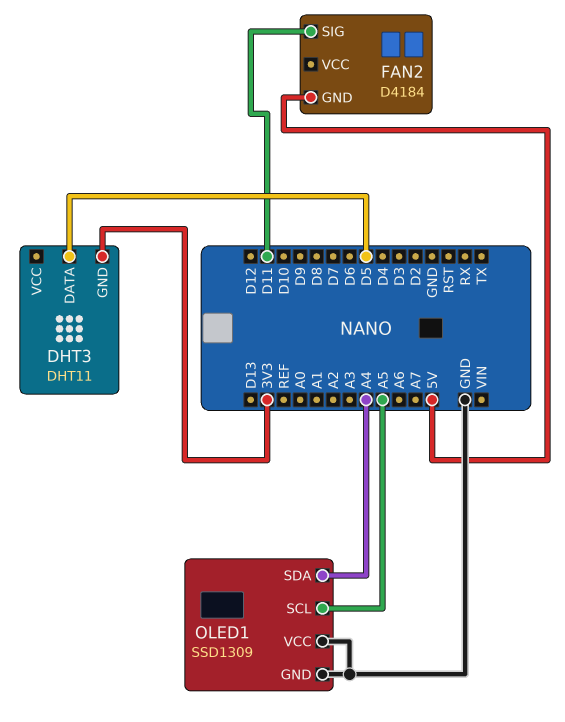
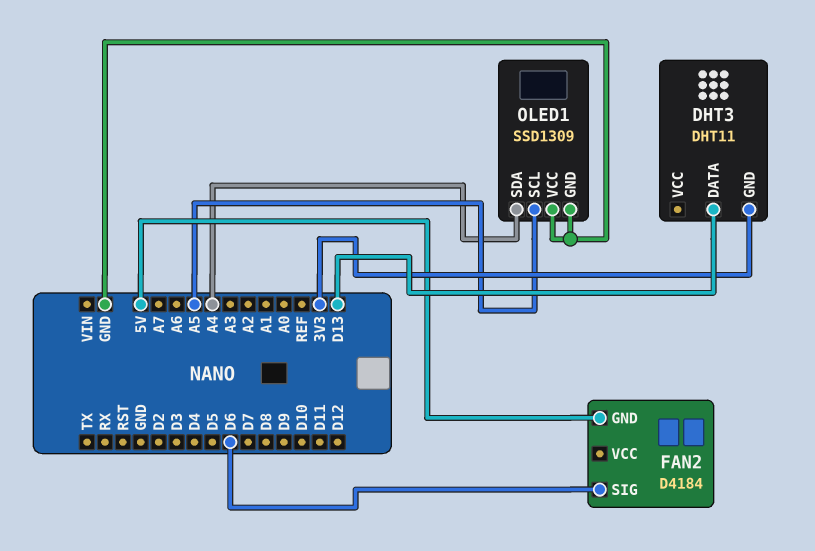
DHT3 pin DATA: D5 -> D13
FAN2 pin SIG: D11 -> D6

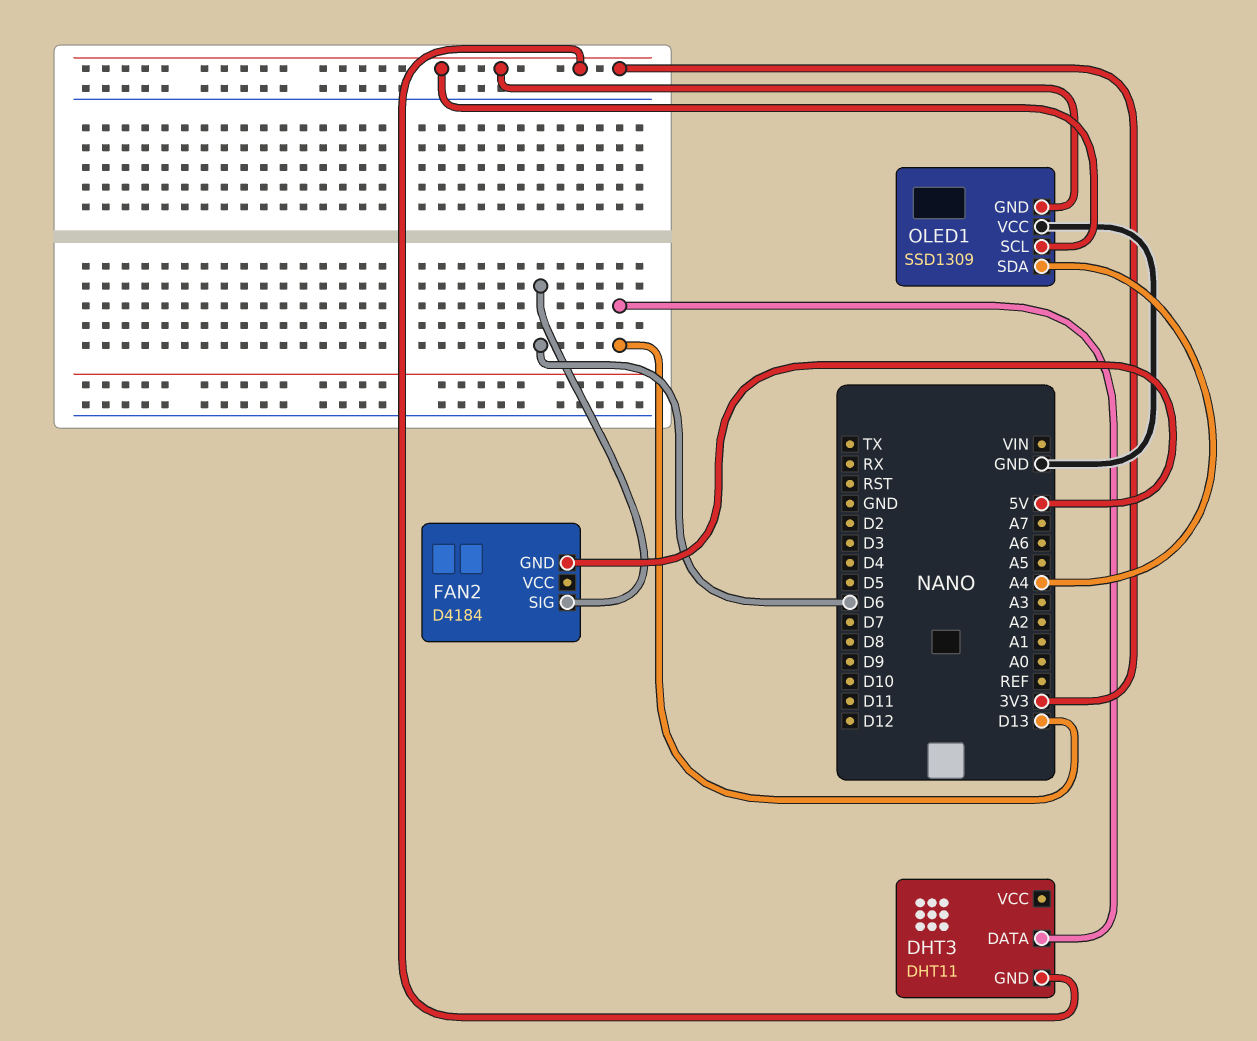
OLED1 pin GND: GND -> 3V3
OLED1 pin SCL: A5 -> 3V3

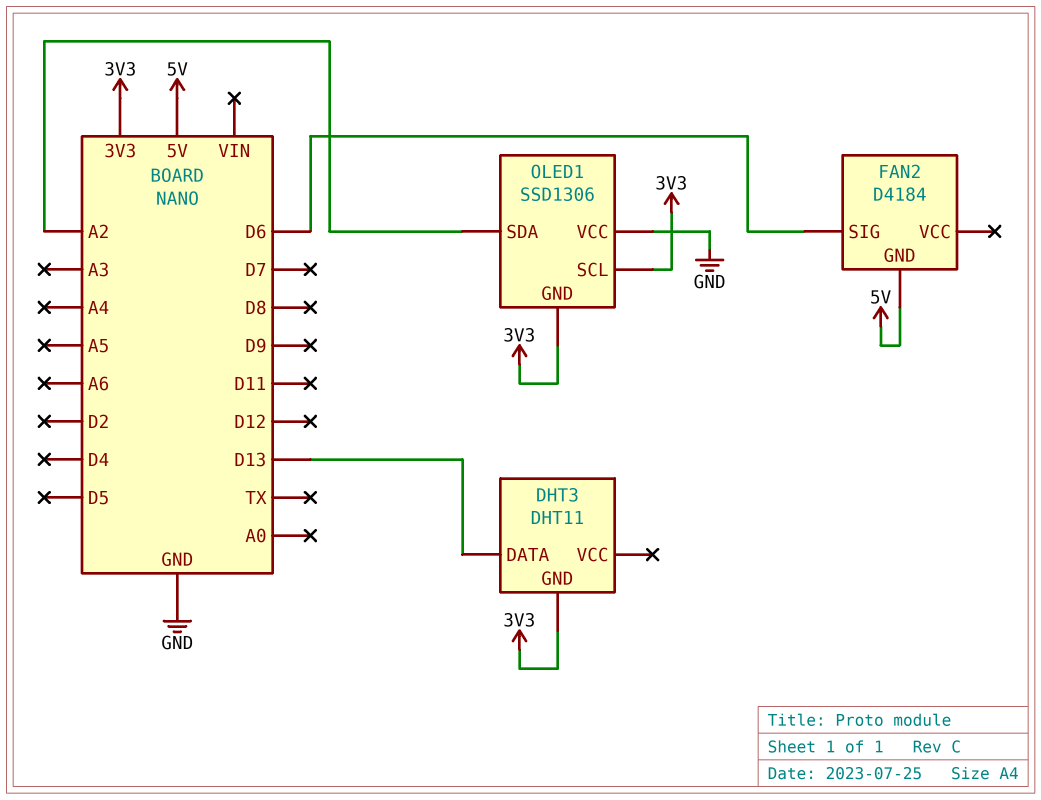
OLED1: SSD1309 -> SSD1306
OLED1 pin SDA: A4 -> A2

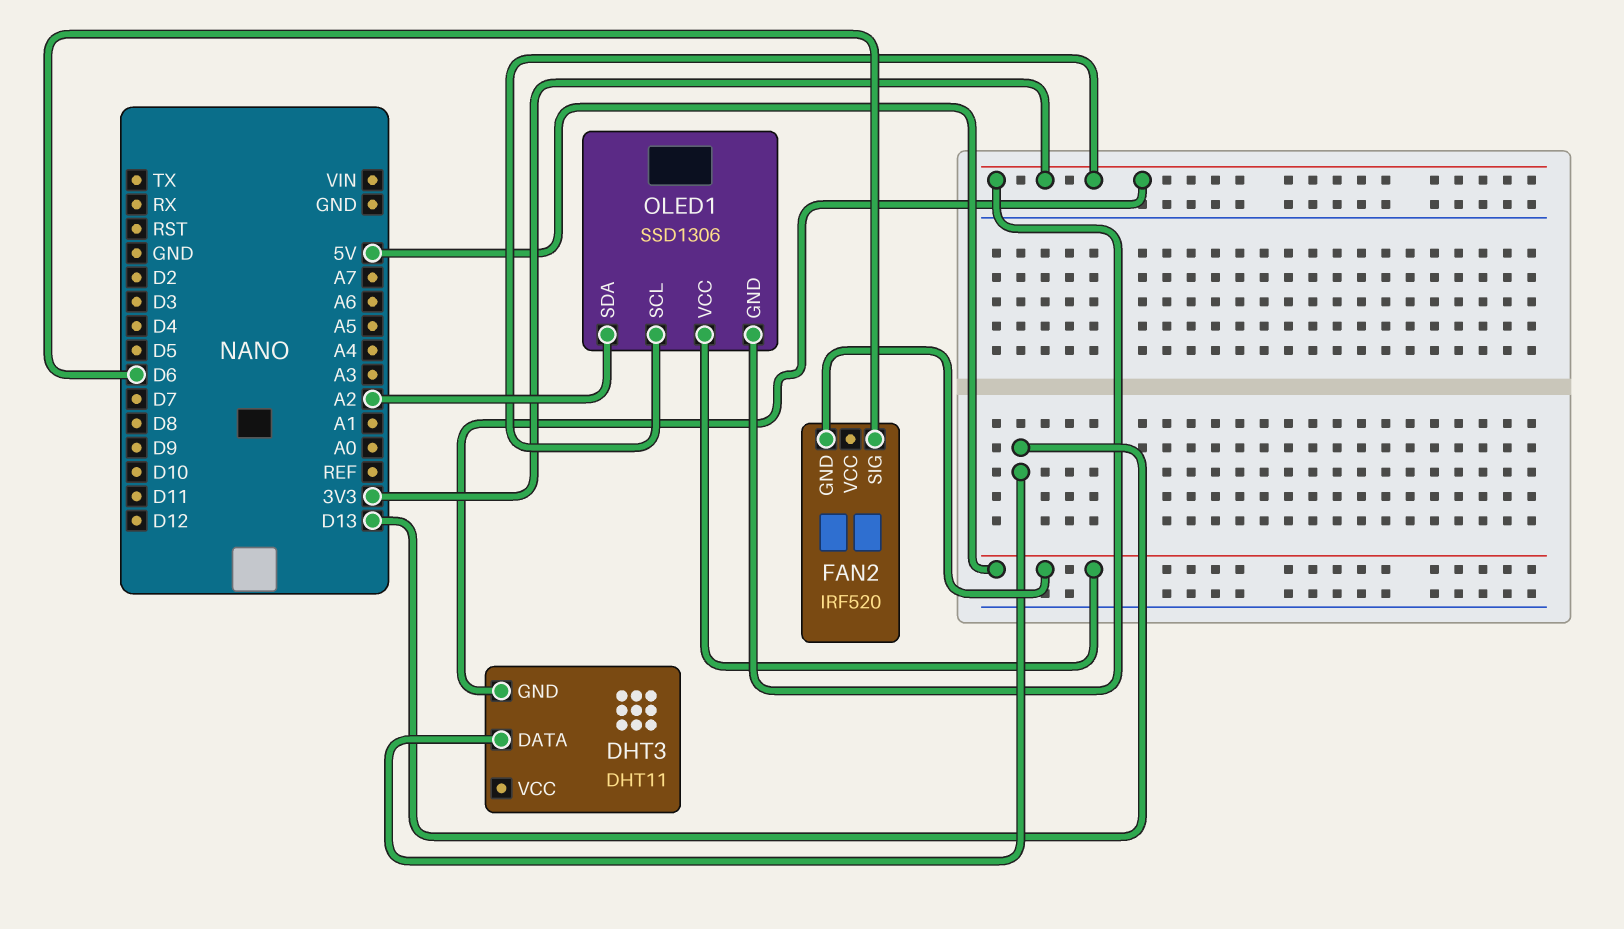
FAN2: D4184 -> IRF520
OLED1 pin VCC: GND -> 5V

